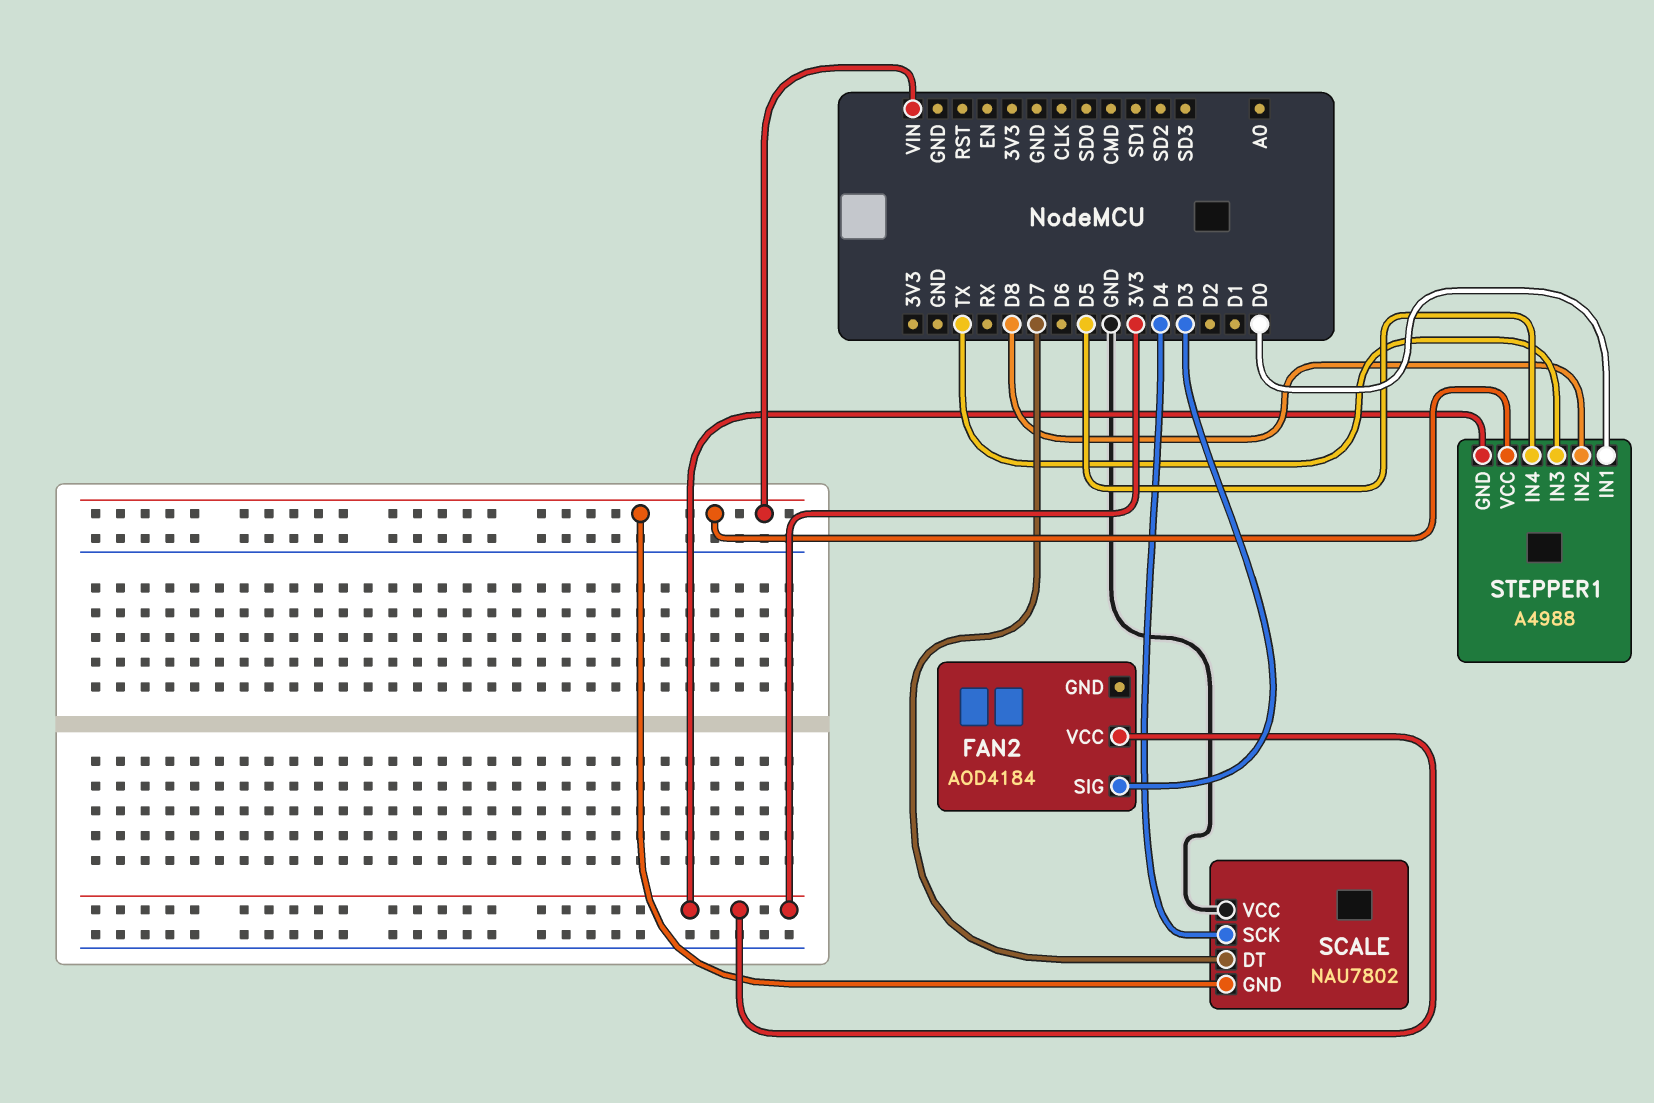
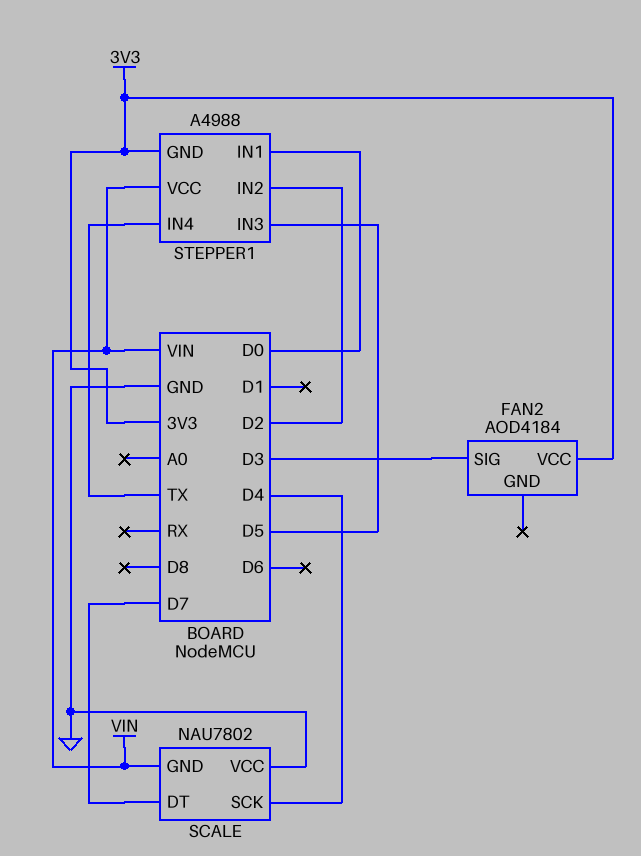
STEPPER1 pin IN2: D8 -> D2
STEPPER1 pin IN3: TX -> D5
STEPPER1 pin IN4: D5 -> TX

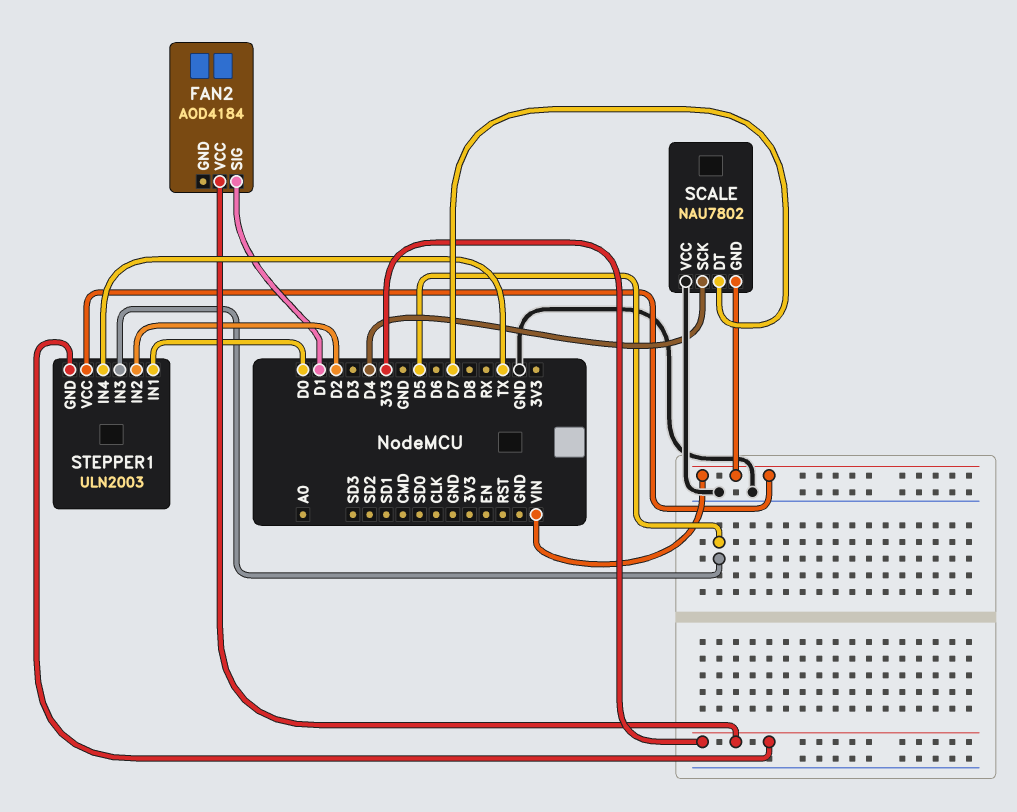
FAN2 pin SIG: D3 -> D1
STEPPER1: A4988 -> ULN2003

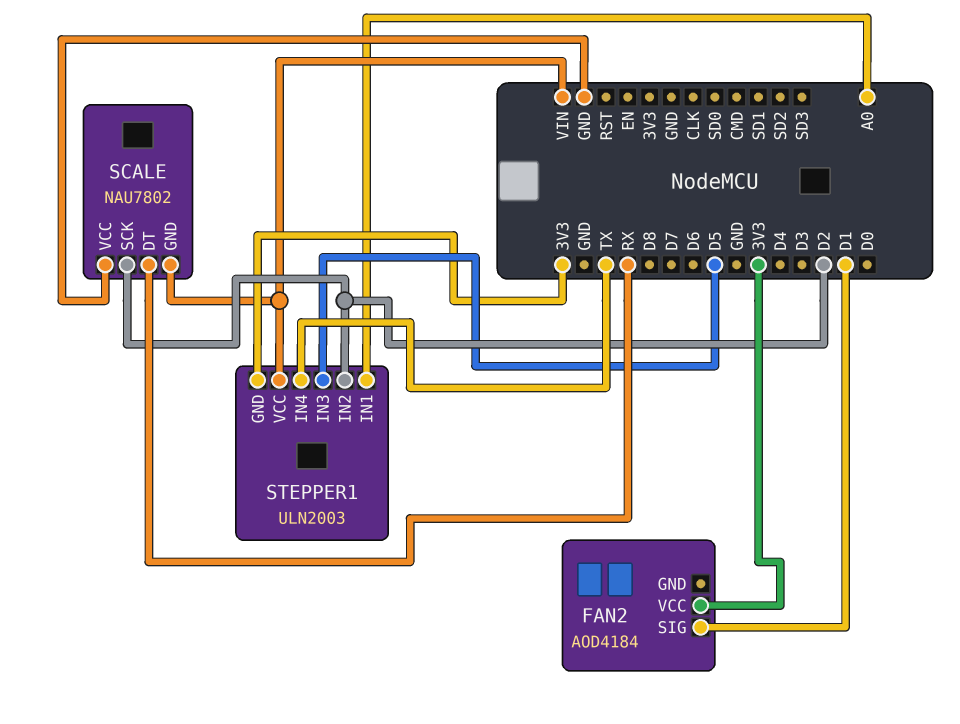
SCALE pin DT: D7 -> RX
SCALE pin SCK: D4 -> D2
STEPPER1 pin IN1: D0 -> A0

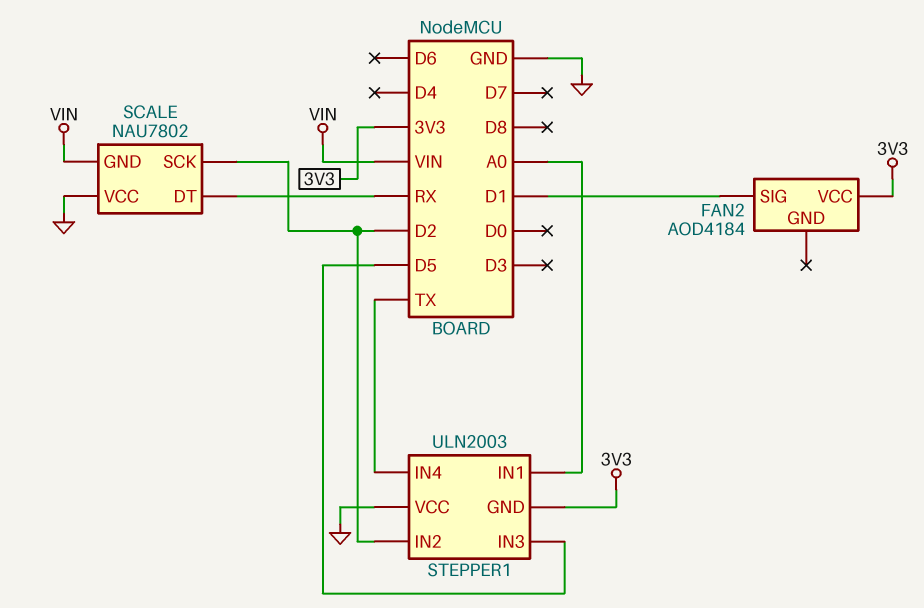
STEPPER1 pin VCC: VIN -> GND

